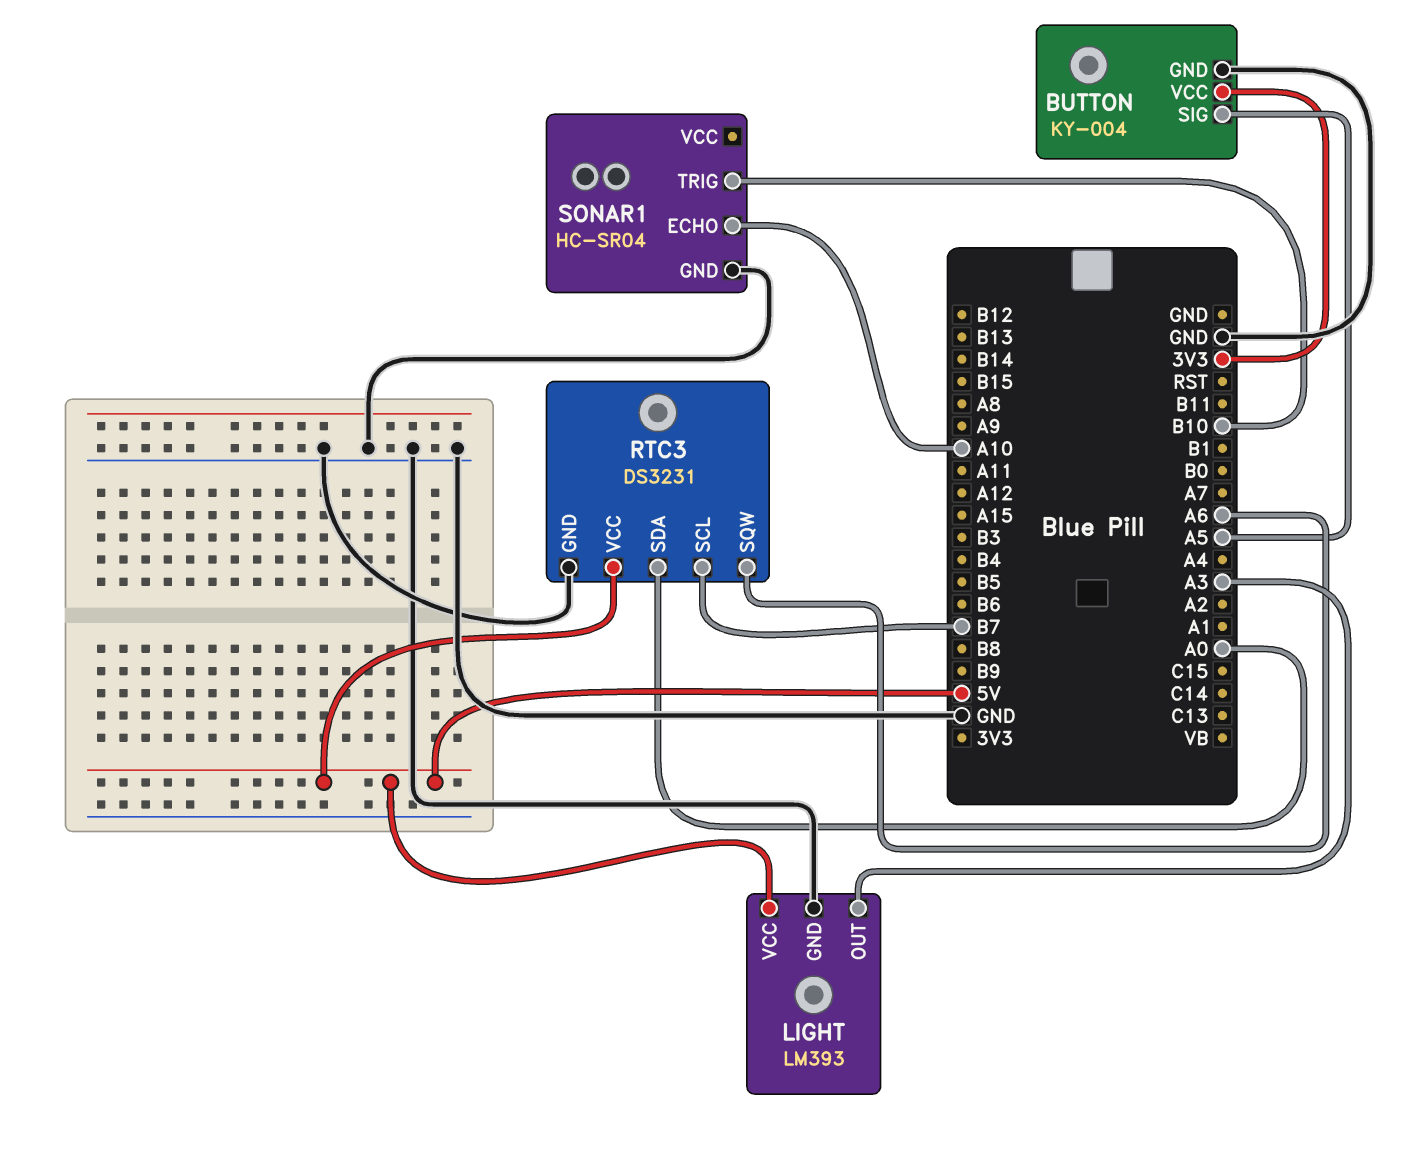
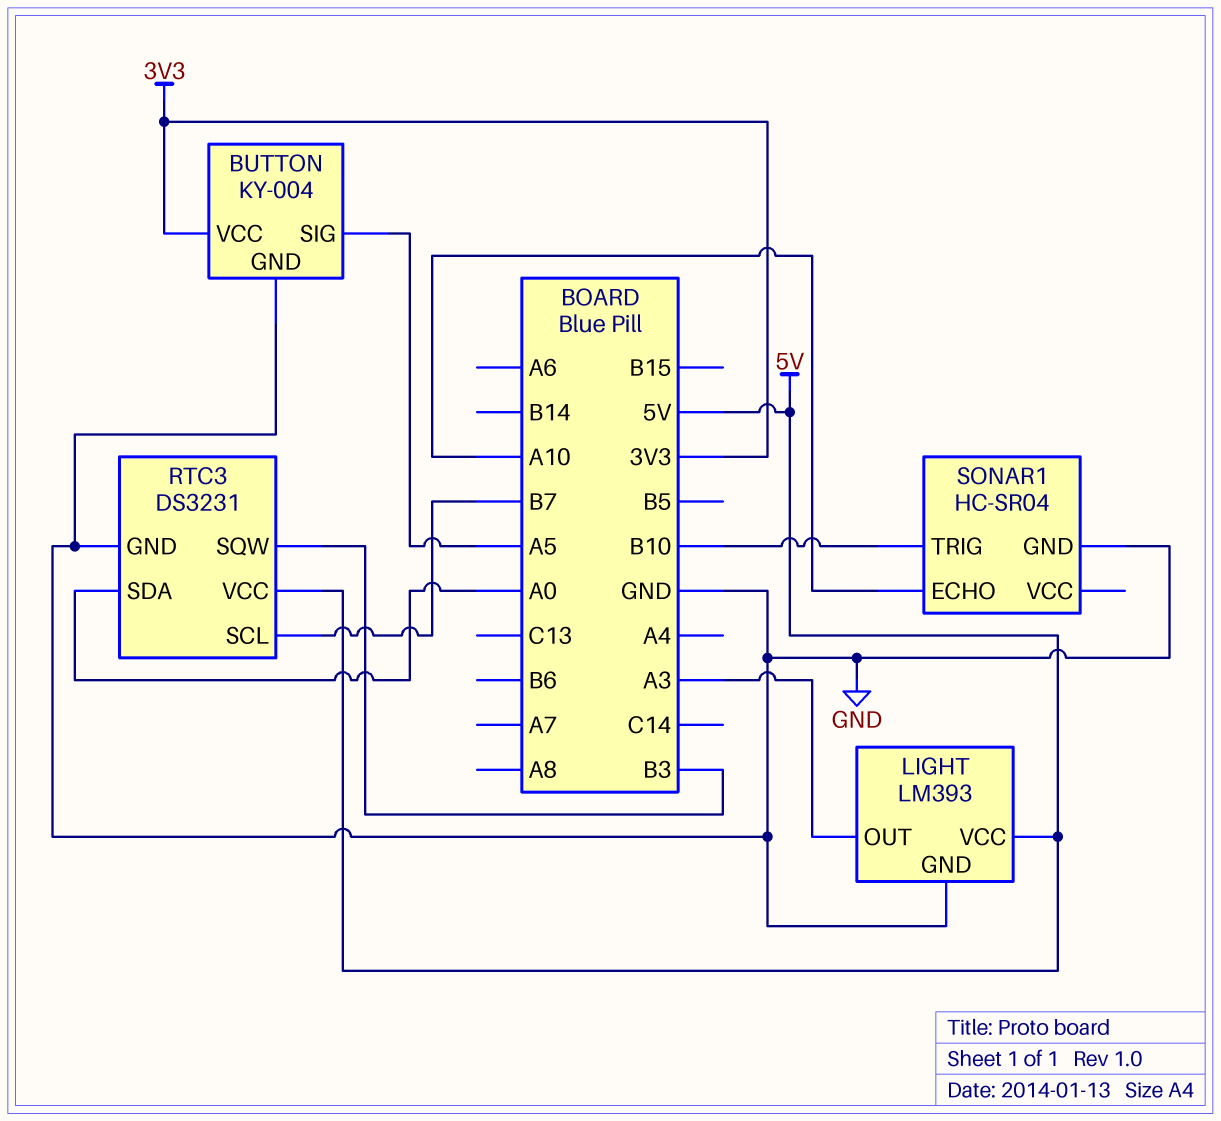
RTC3 pin SQW: A6 -> B3

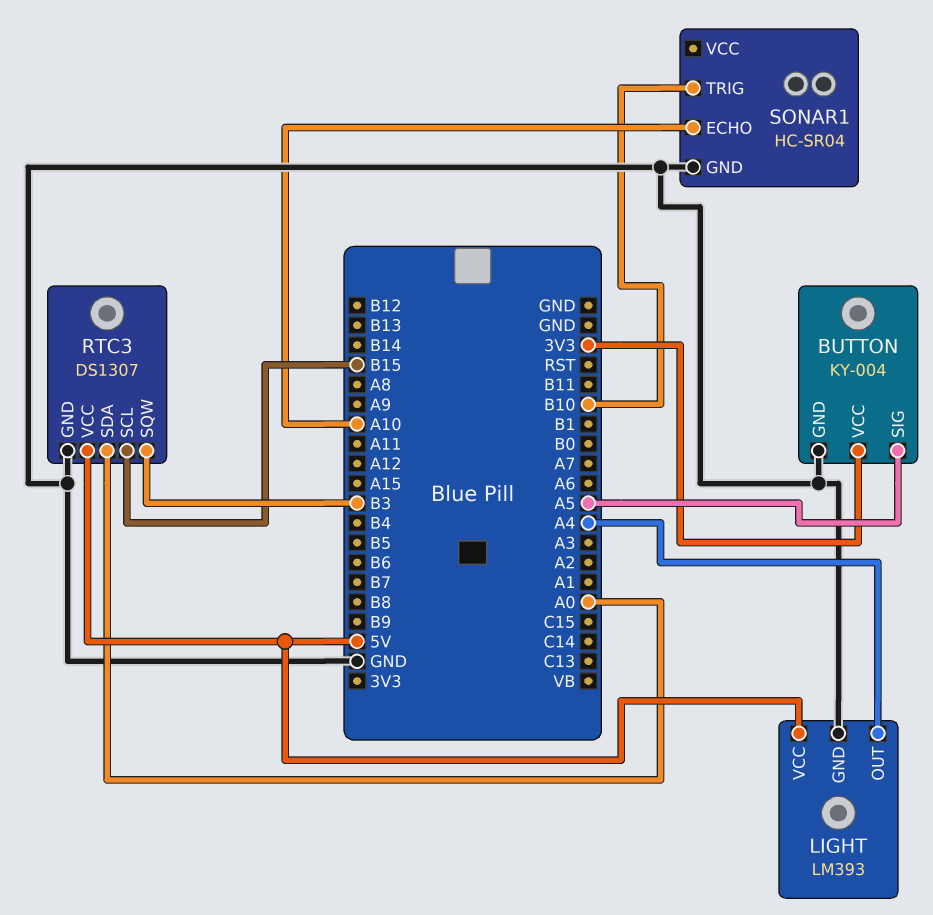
LIGHT pin OUT: A3 -> A4
RTC3: DS3231 -> DS1307
RTC3 pin SCL: B7 -> B15

